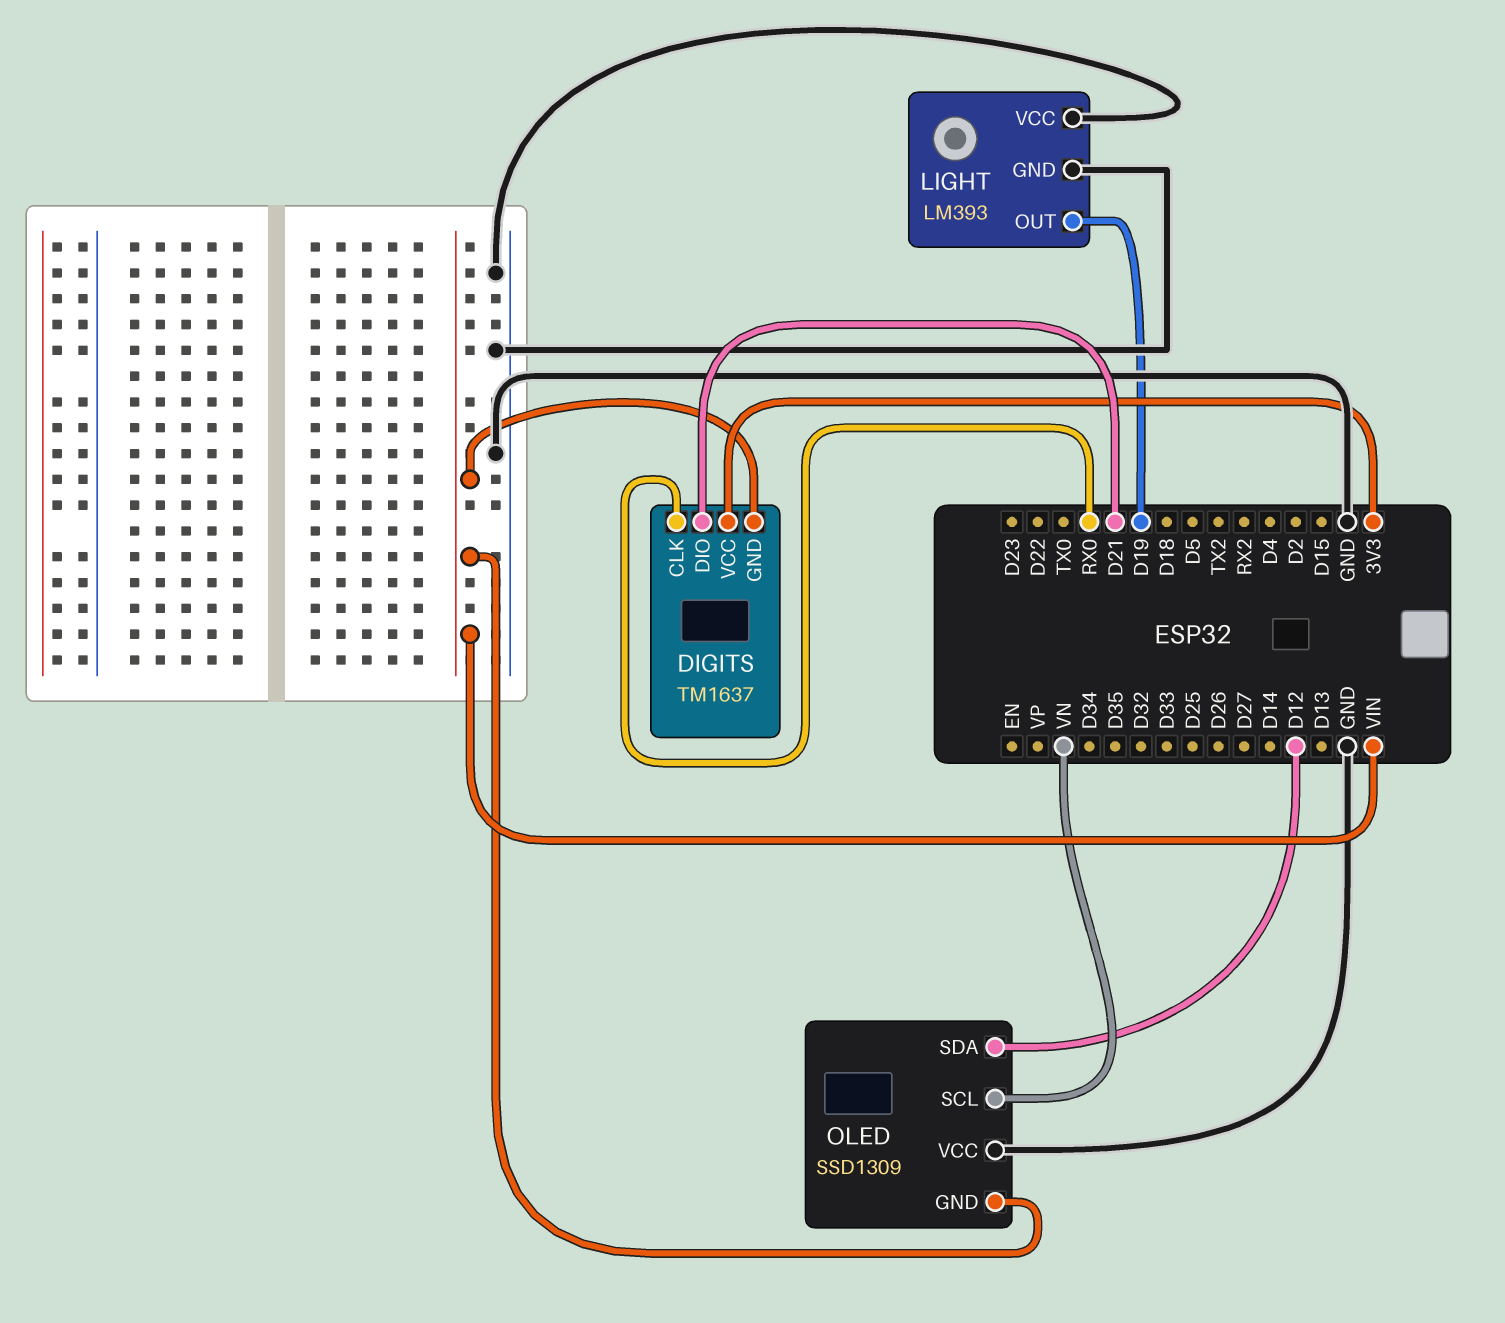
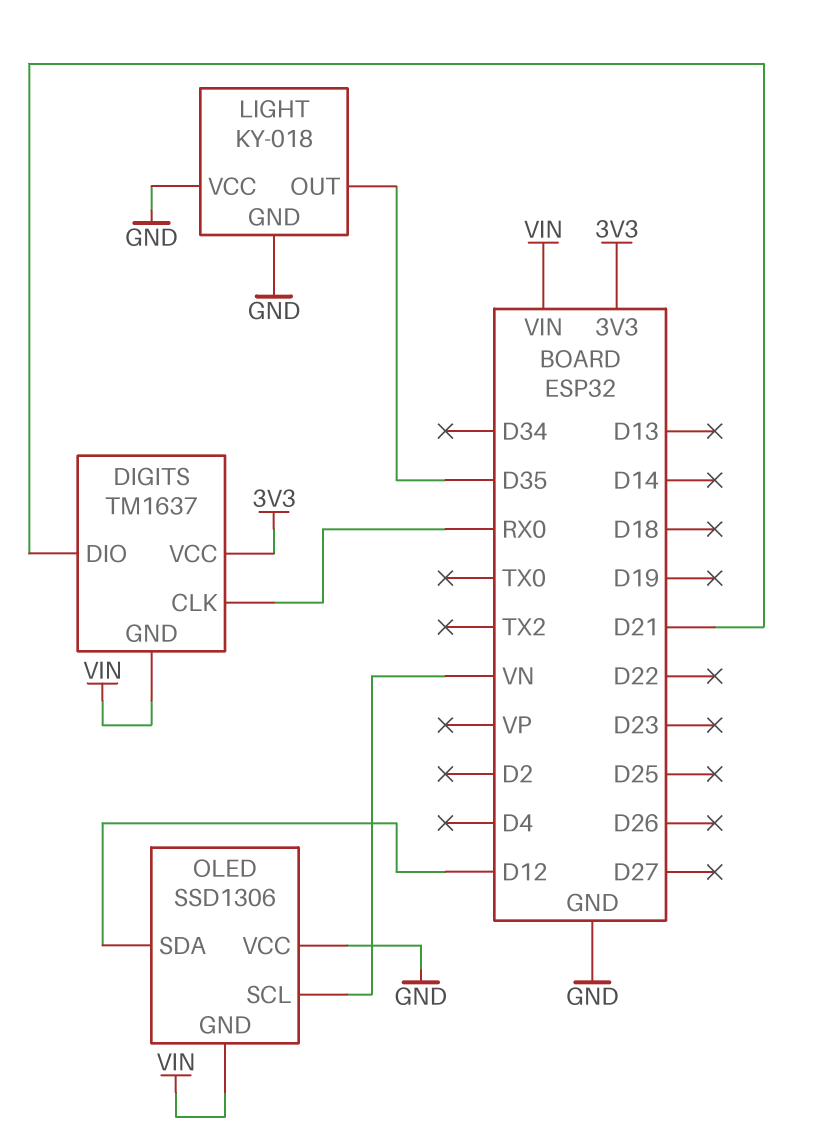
LIGHT: LM393 -> KY-018
LIGHT pin OUT: D19 -> D35
OLED: SSD1309 -> SSD1306

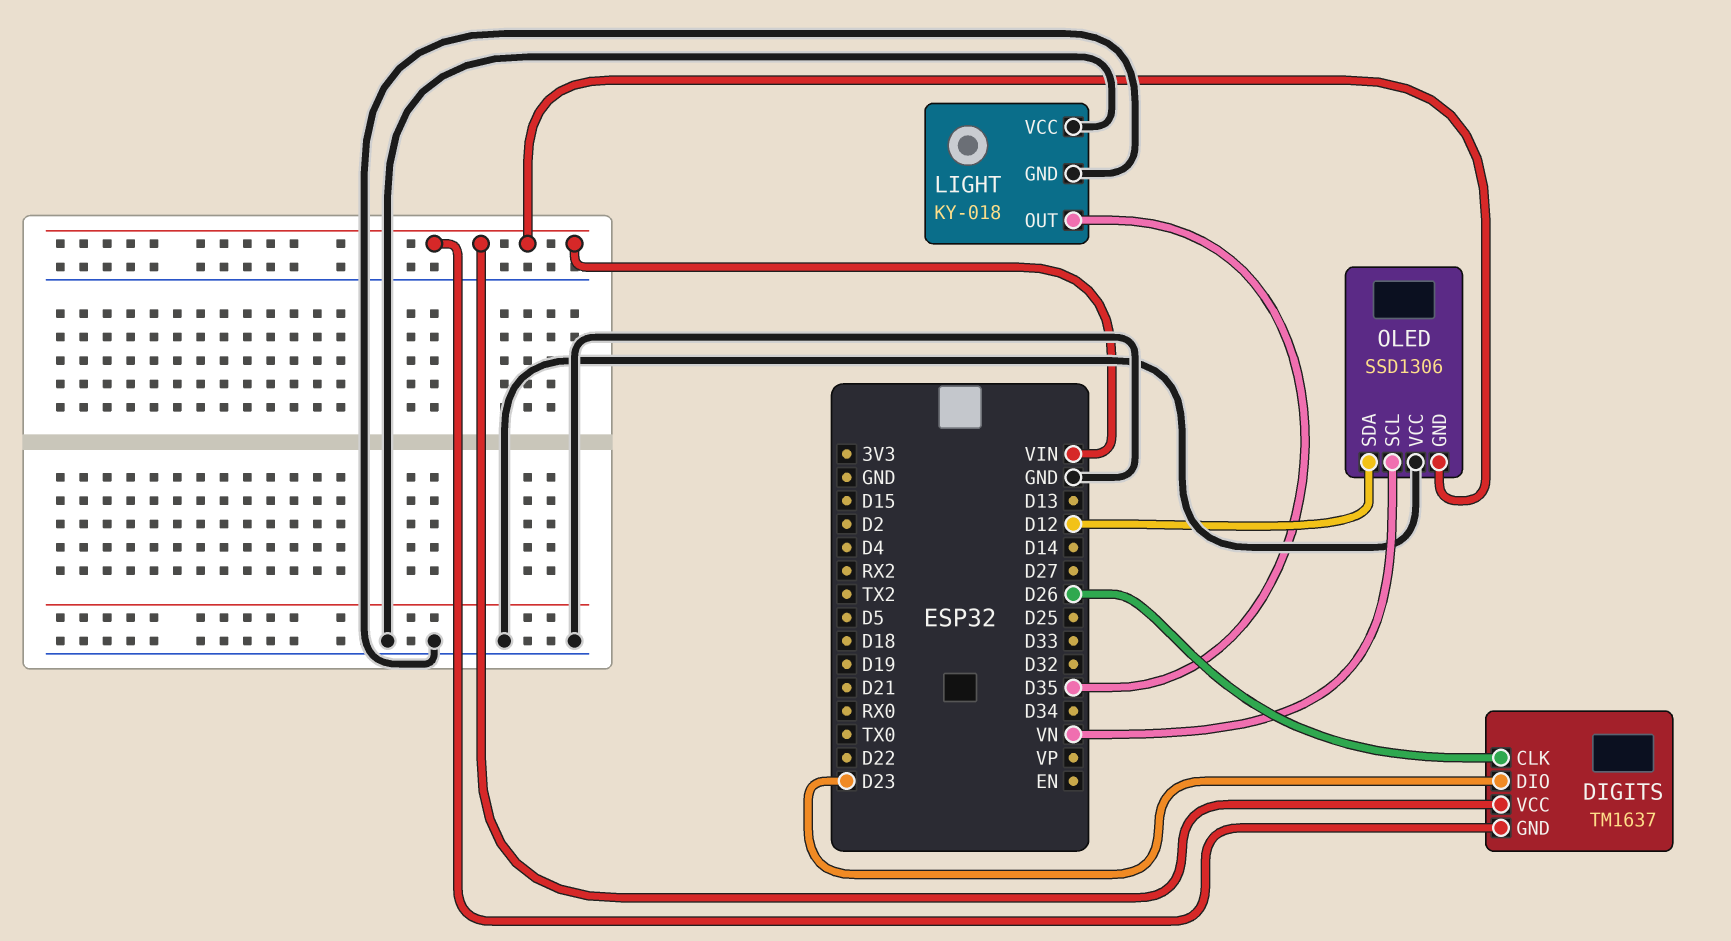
DIGITS pin CLK: RX0 -> D26
DIGITS pin DIO: D21 -> D23
DIGITS pin VCC: 3V3 -> VIN

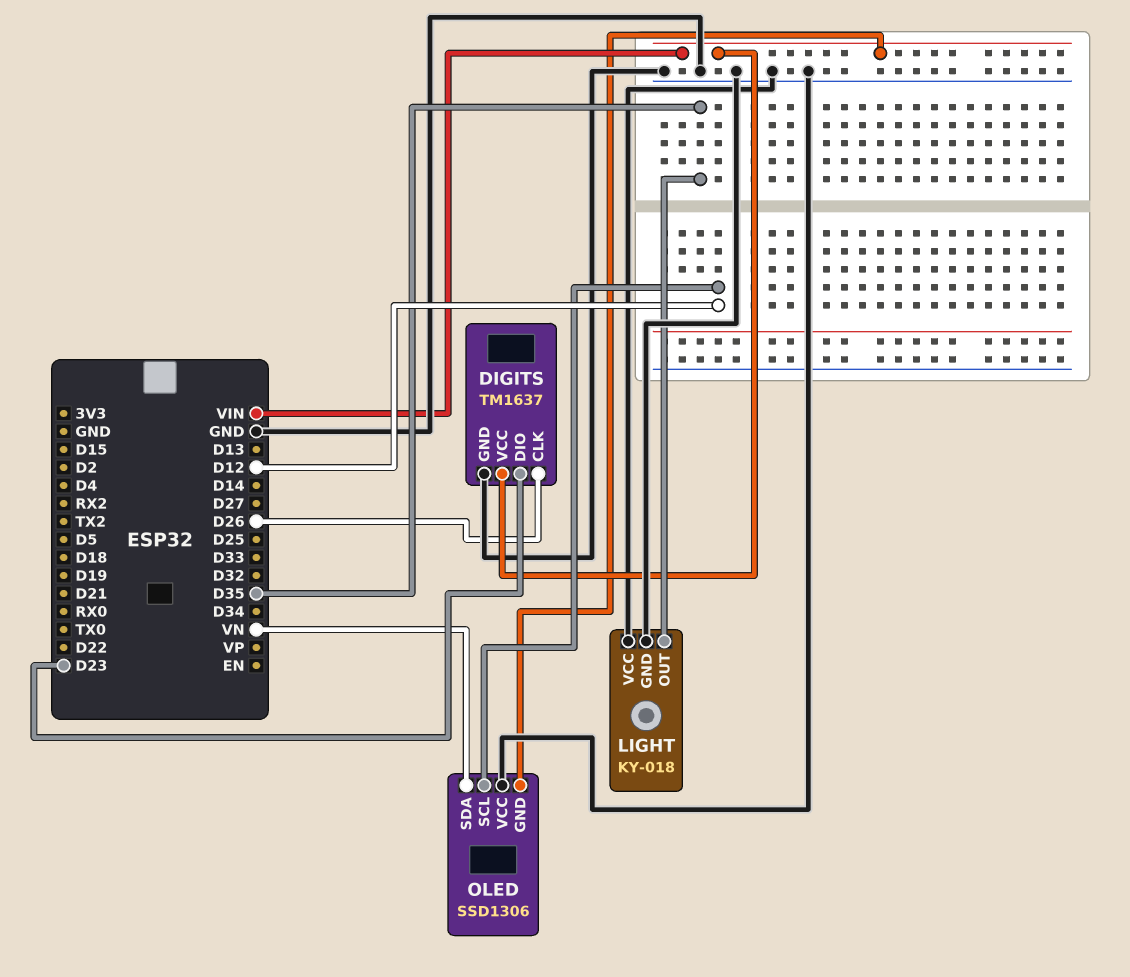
DIGITS pin GND: VIN -> GND
OLED pin SCL: VN -> D12
OLED pin SDA: D12 -> VN

